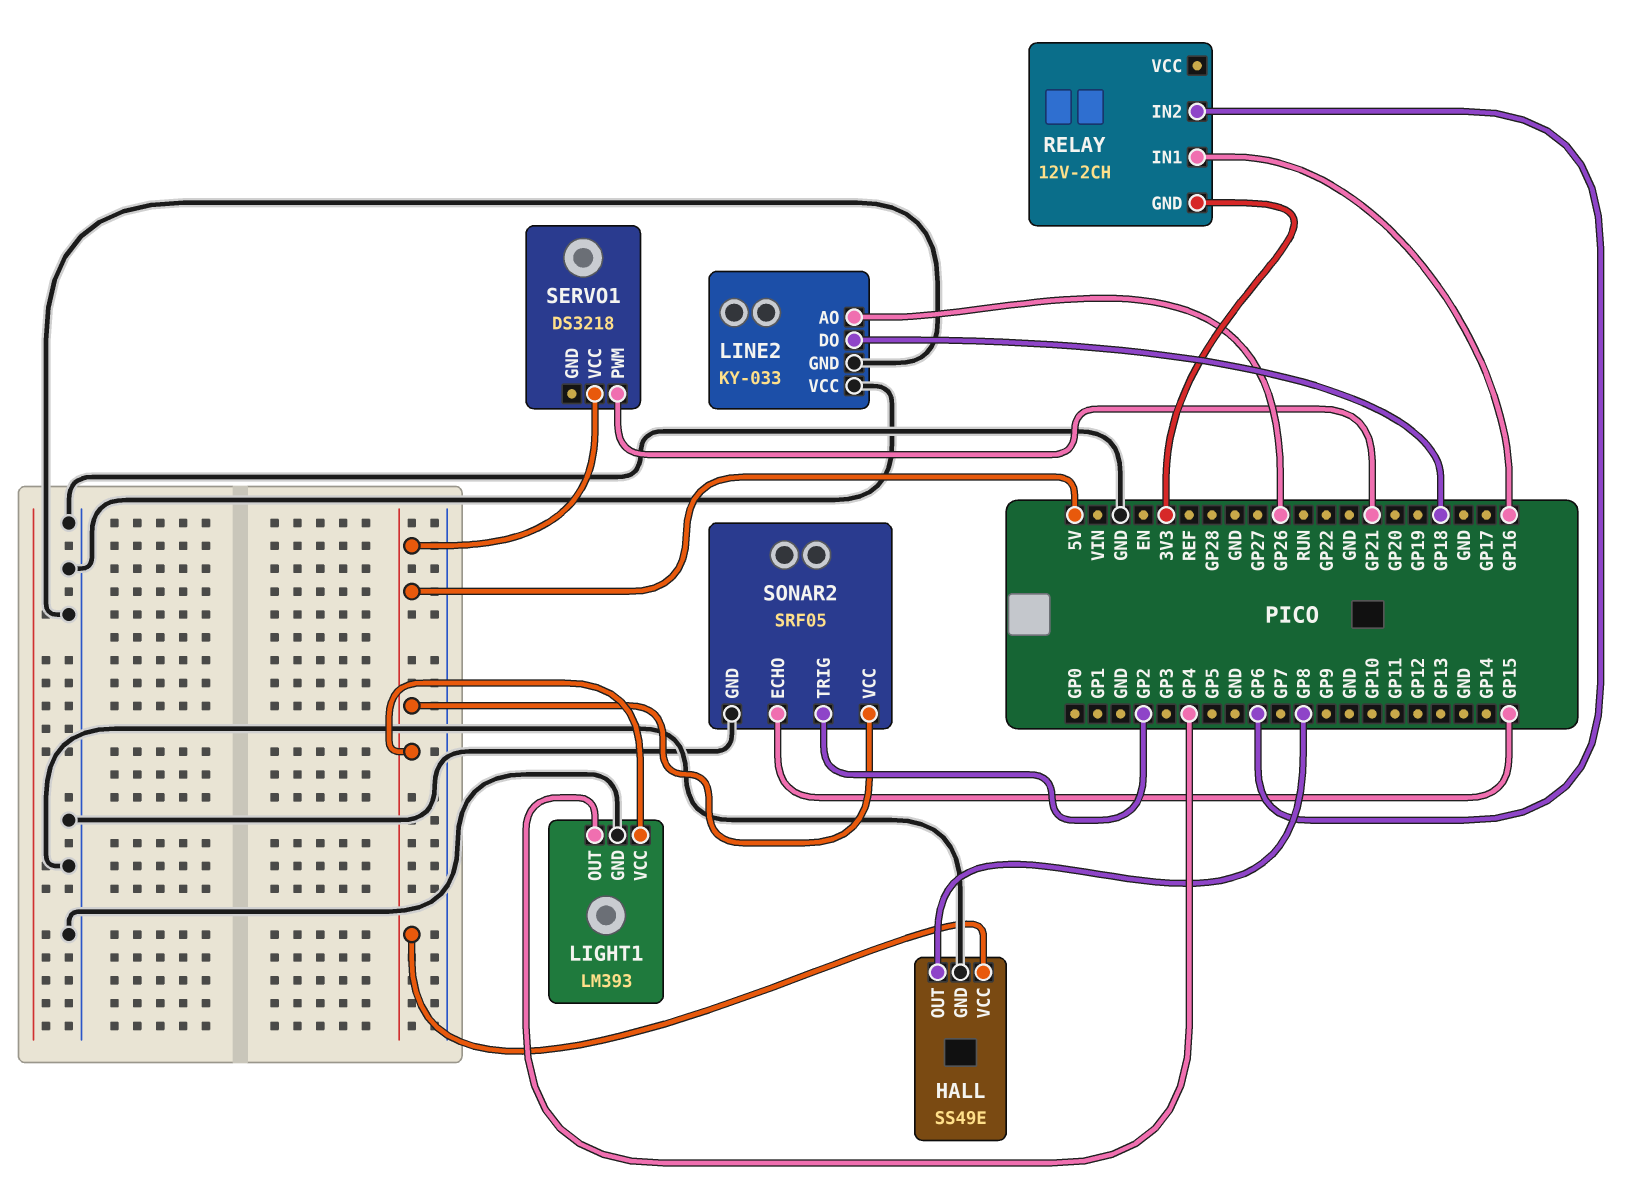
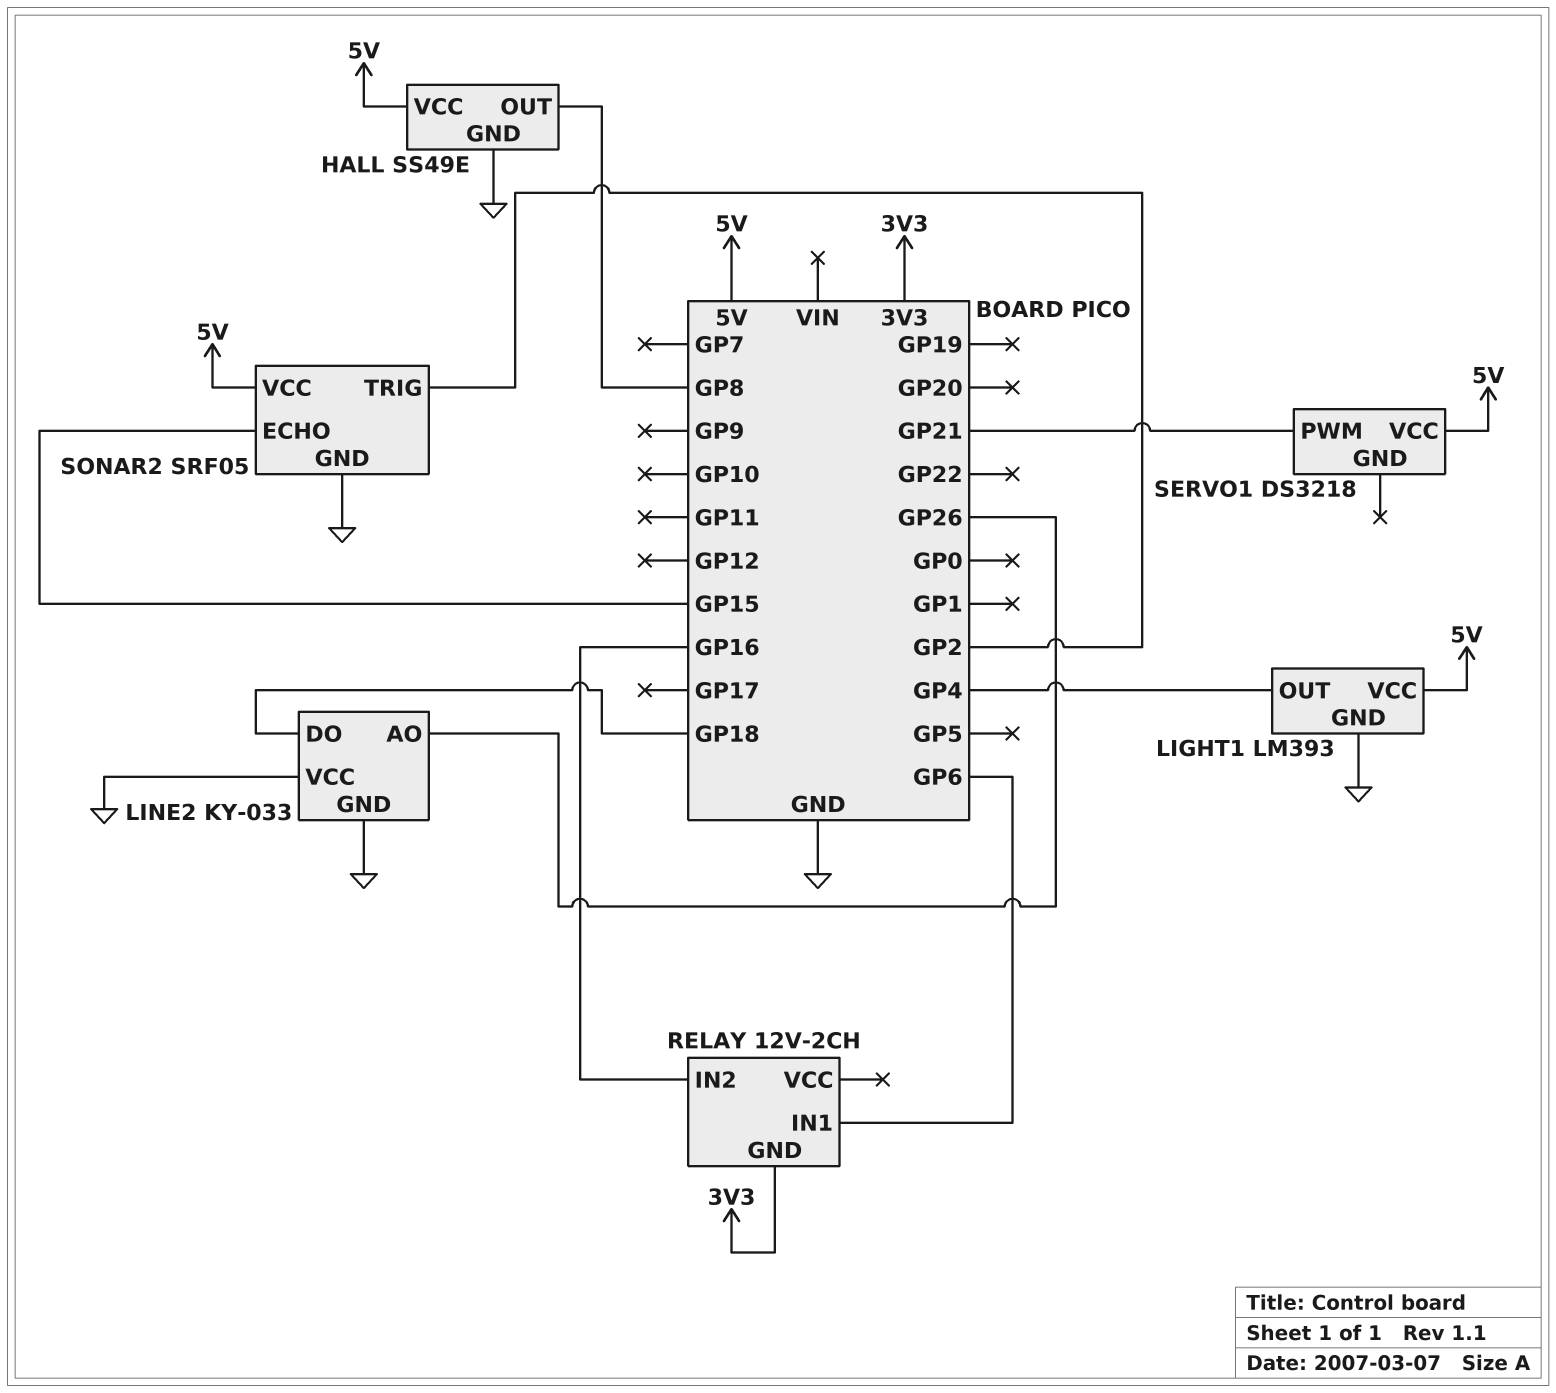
RELAY pin IN1: GP16 -> GP6
RELAY pin IN2: GP6 -> GP16

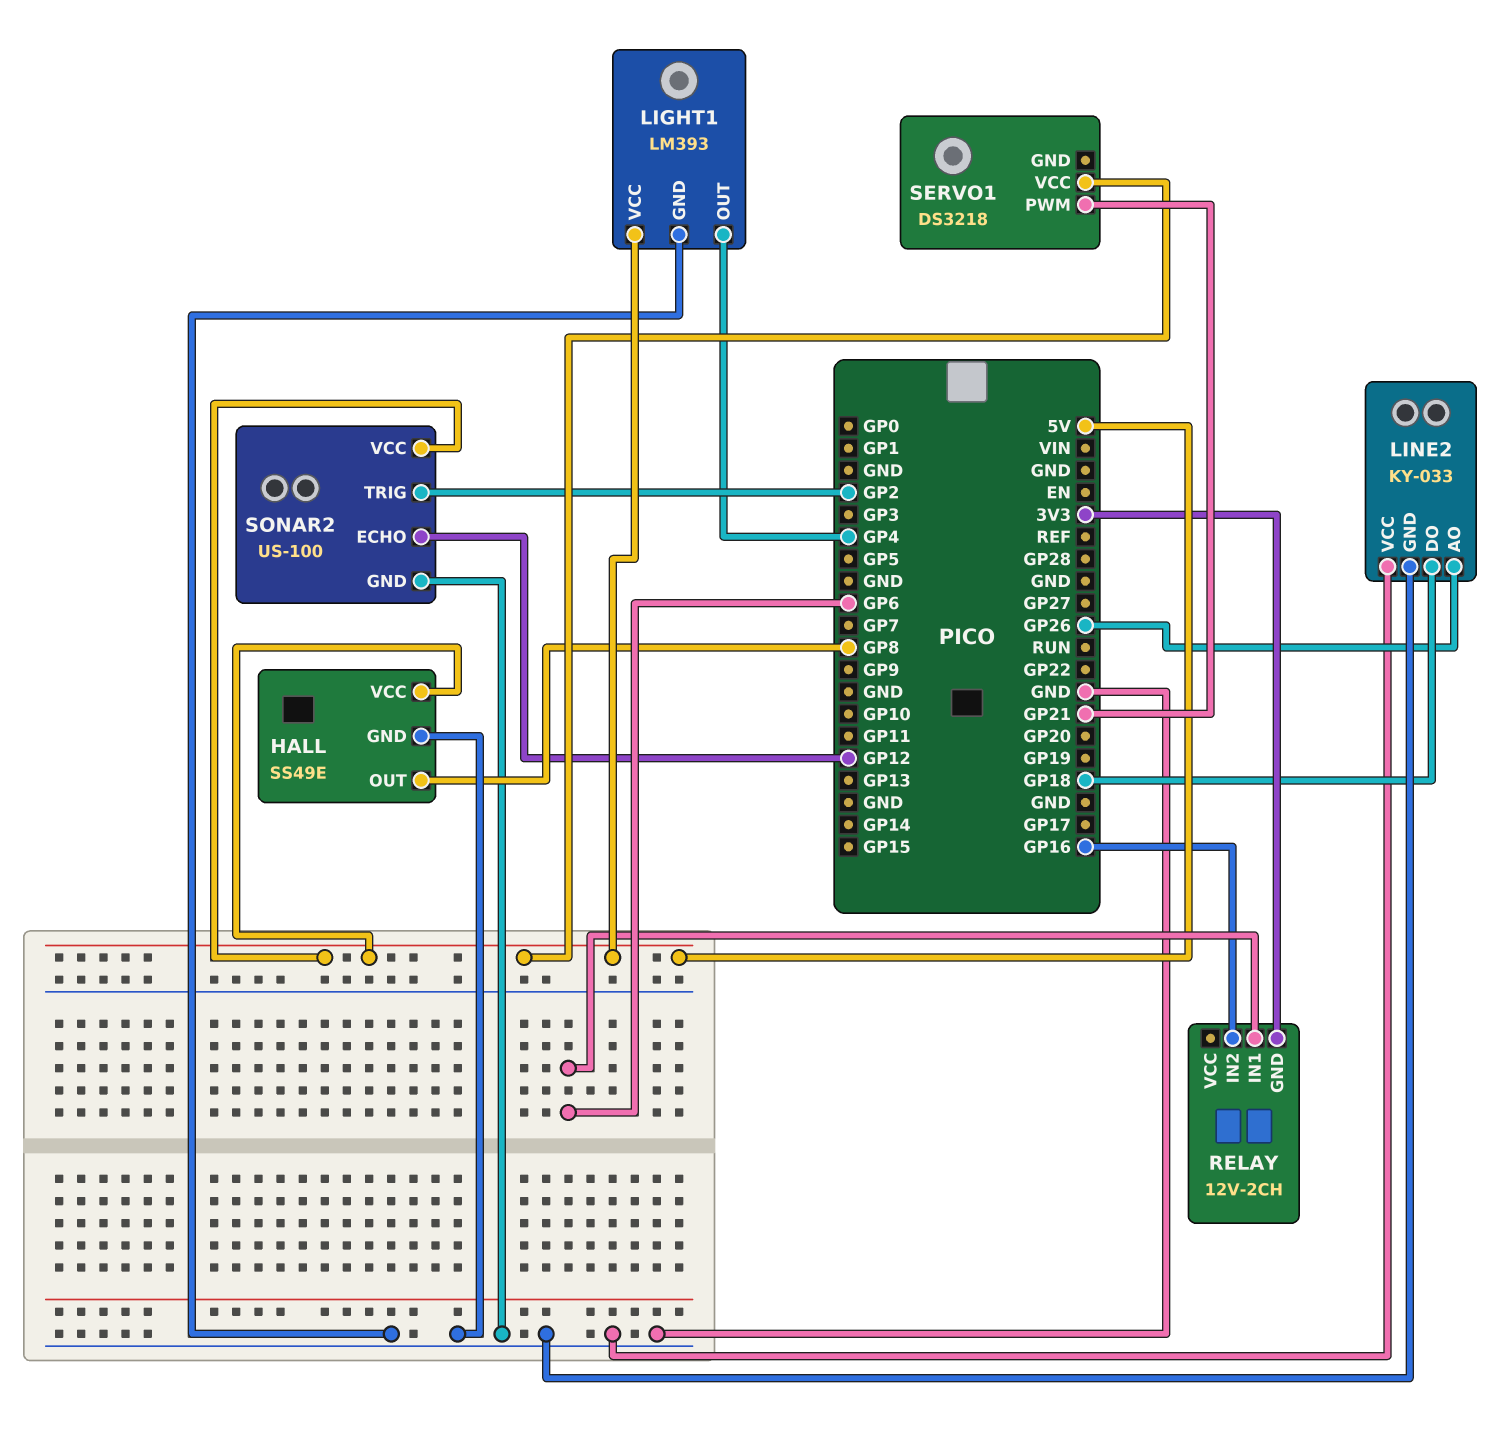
SONAR2: SRF05 -> US-100
SONAR2 pin ECHO: GP15 -> GP12

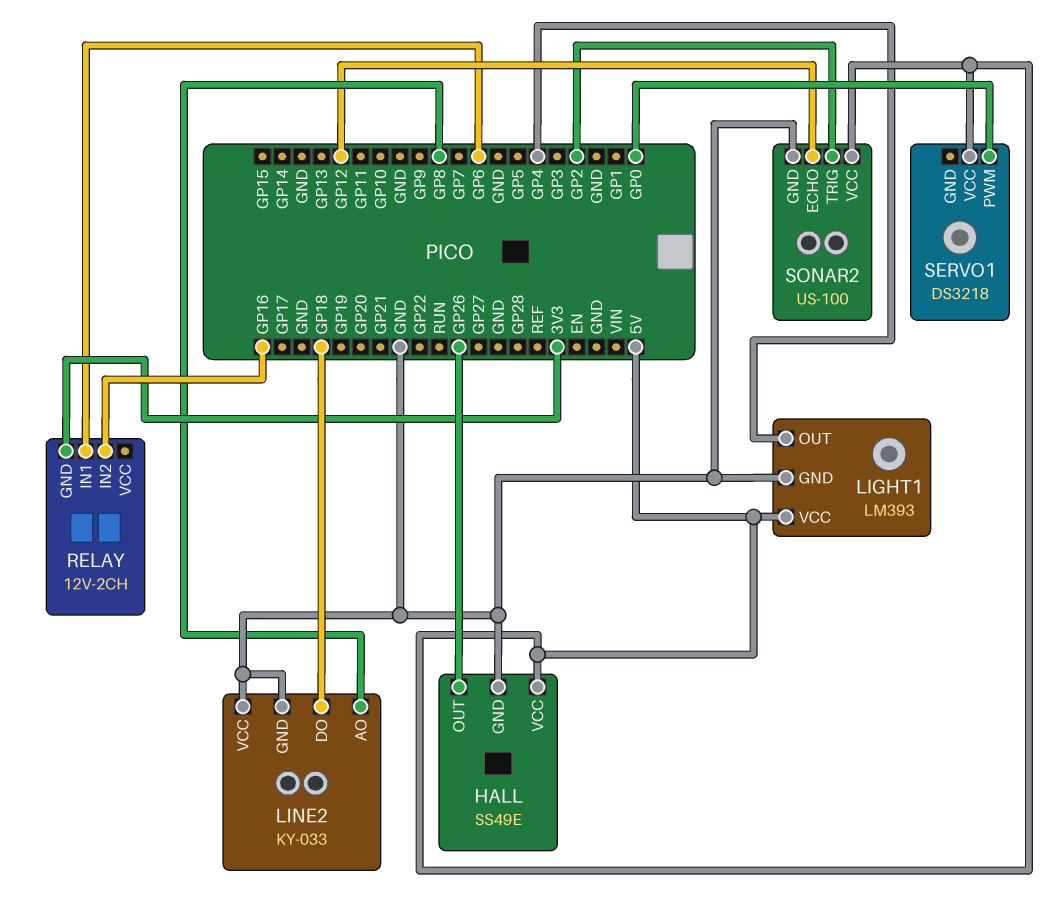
HALL pin OUT: GP8 -> GP26
LINE2 pin AO: GP26 -> GP8
SERVO1 pin PWM: GP21 -> GP0

